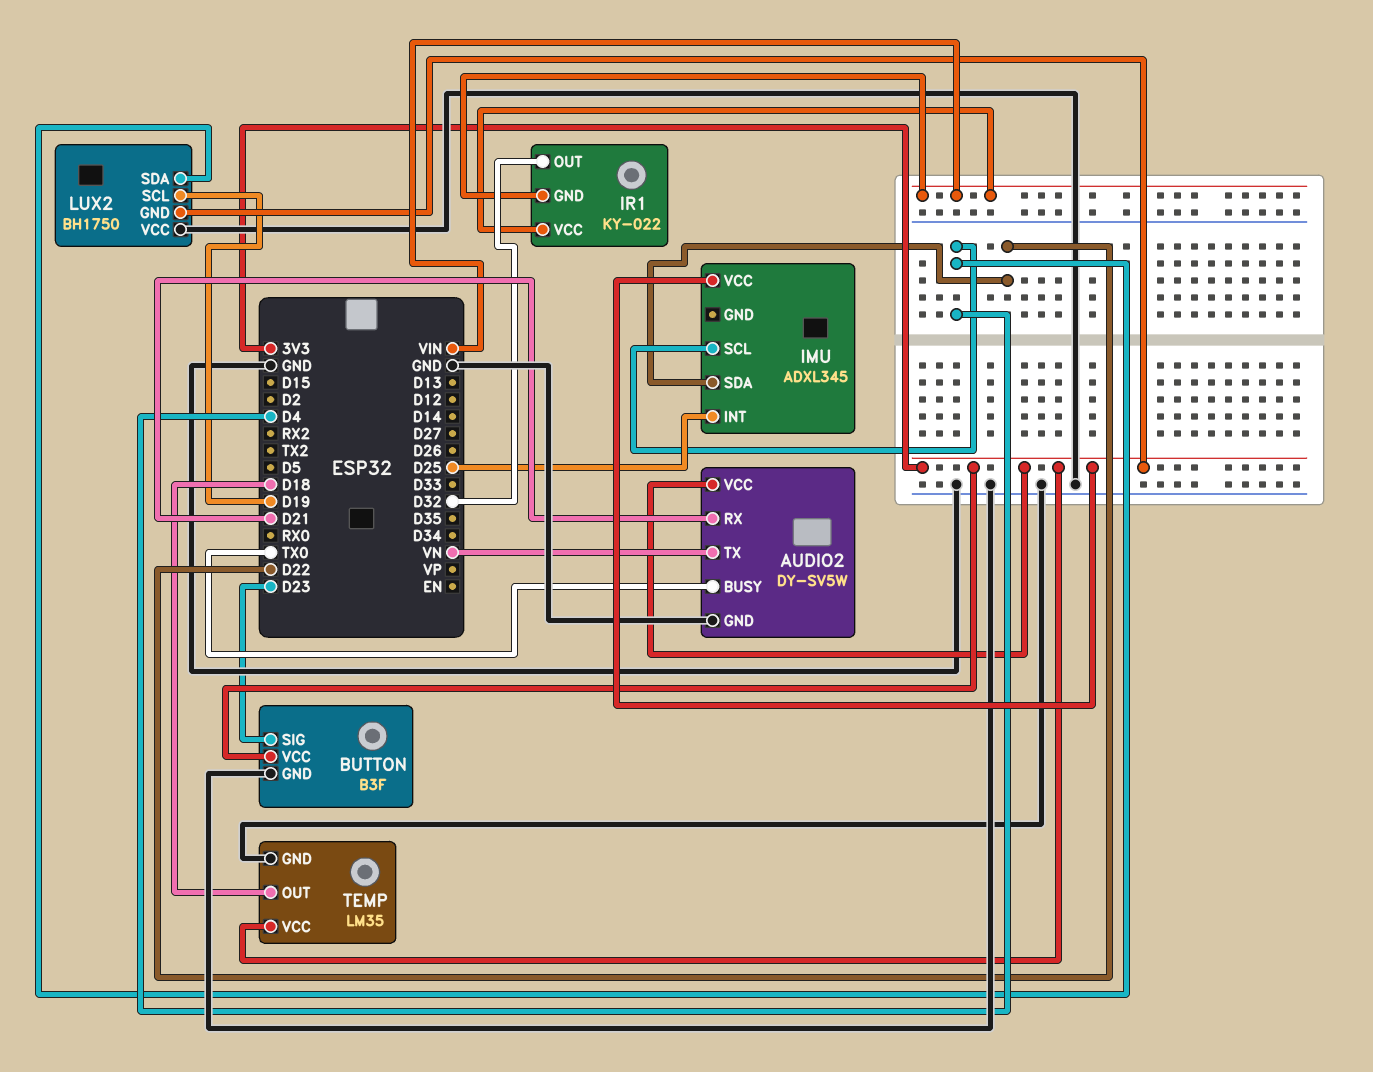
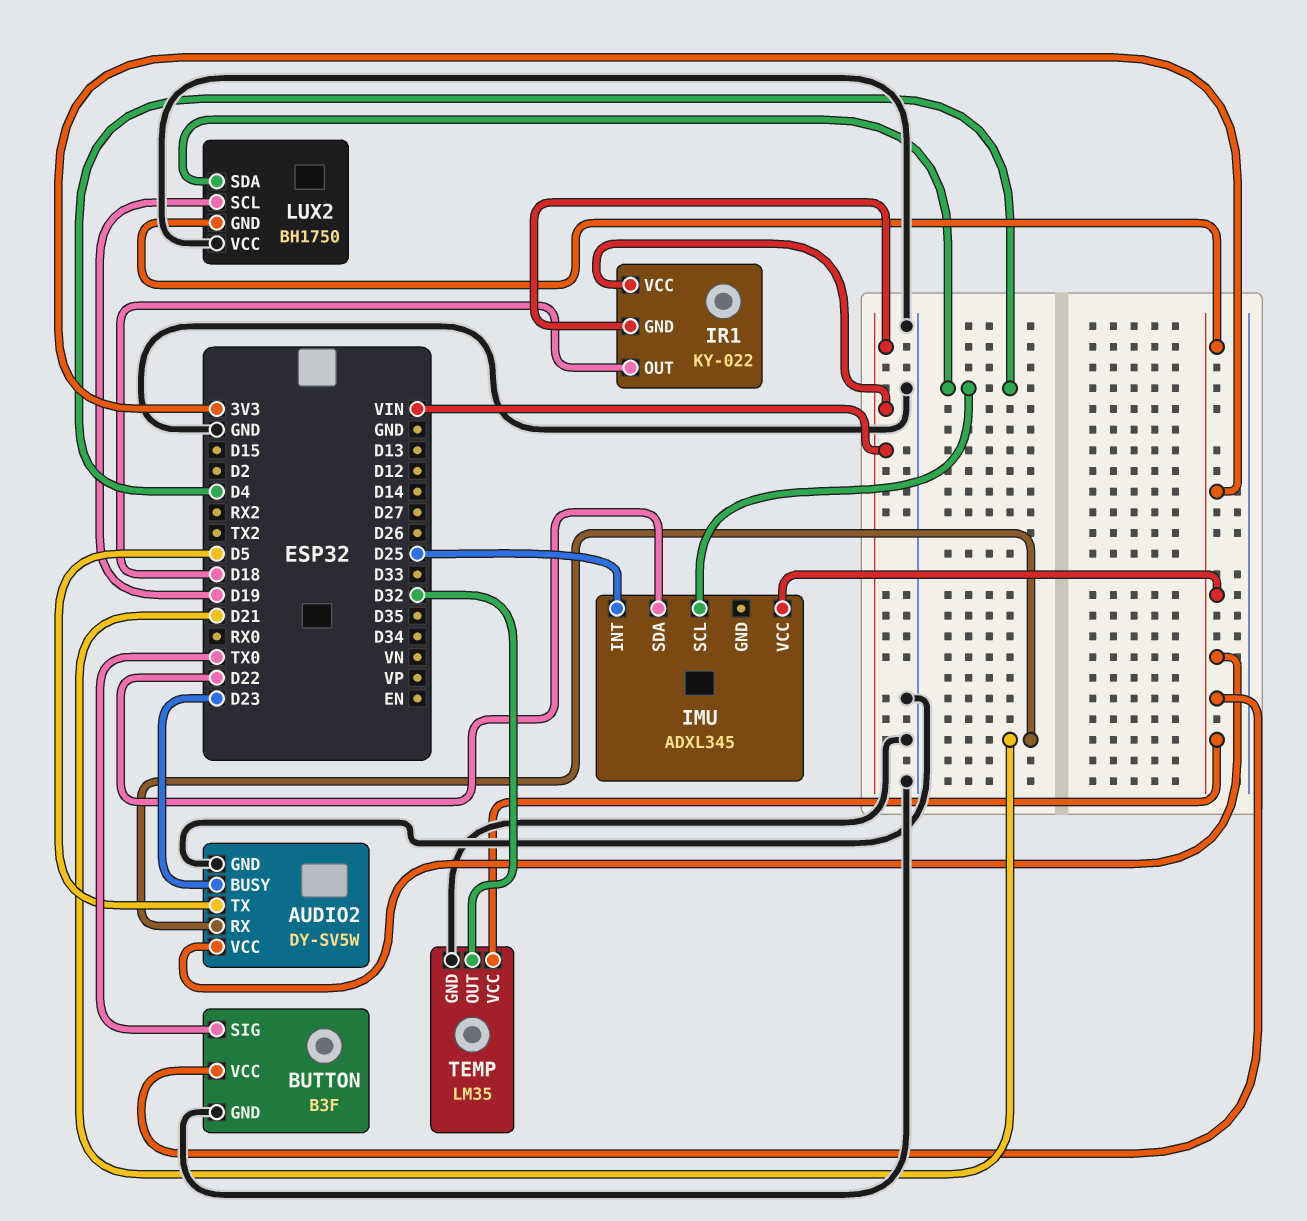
AUDIO2 pin BUSY: TX0 -> D23
AUDIO2 pin TX: VN -> D5
BUTTON pin SIG: D23 -> TX0
IR1 pin OUT: D32 -> D18
TEMP pin OUT: D18 -> D32

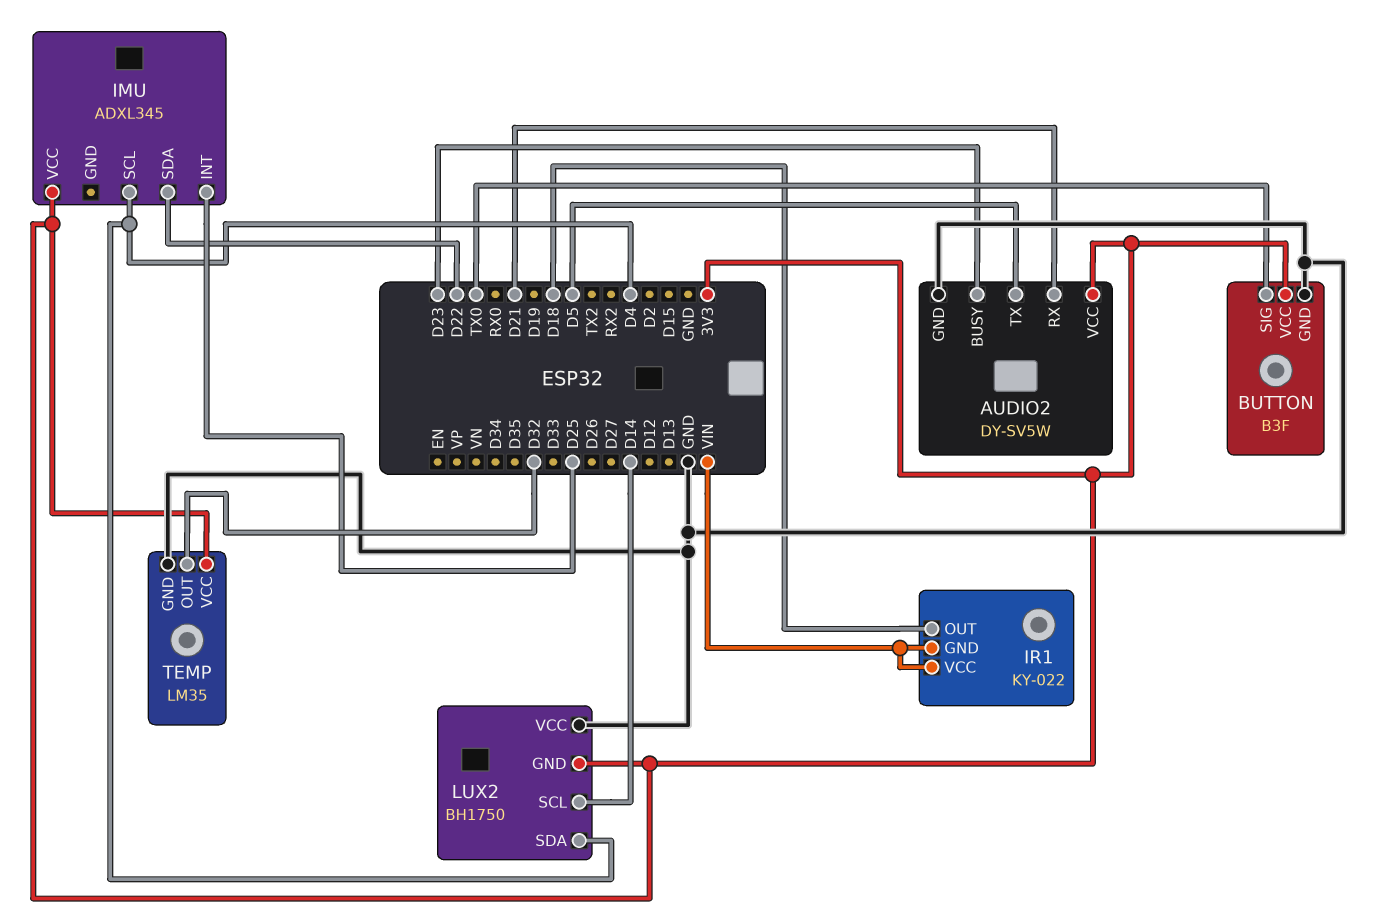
LUX2 pin SCL: D19 -> D14

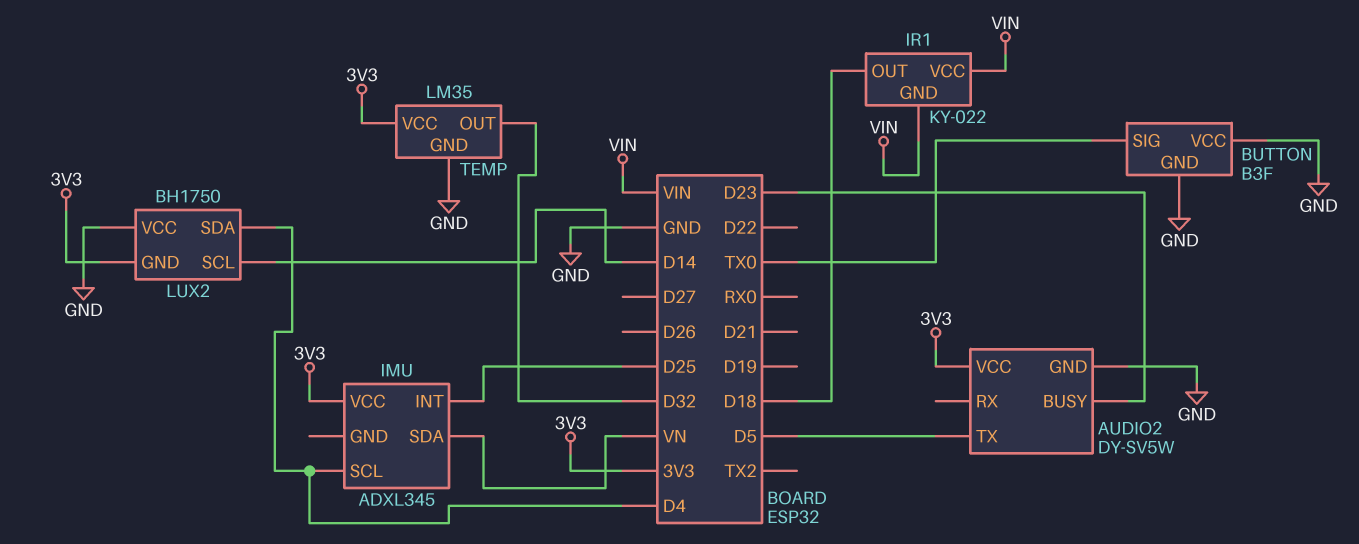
AUDIO2 pin RX: D21 -> none
BUTTON pin VCC: 3V3 -> GND
IMU pin SDA: D22 -> VN

